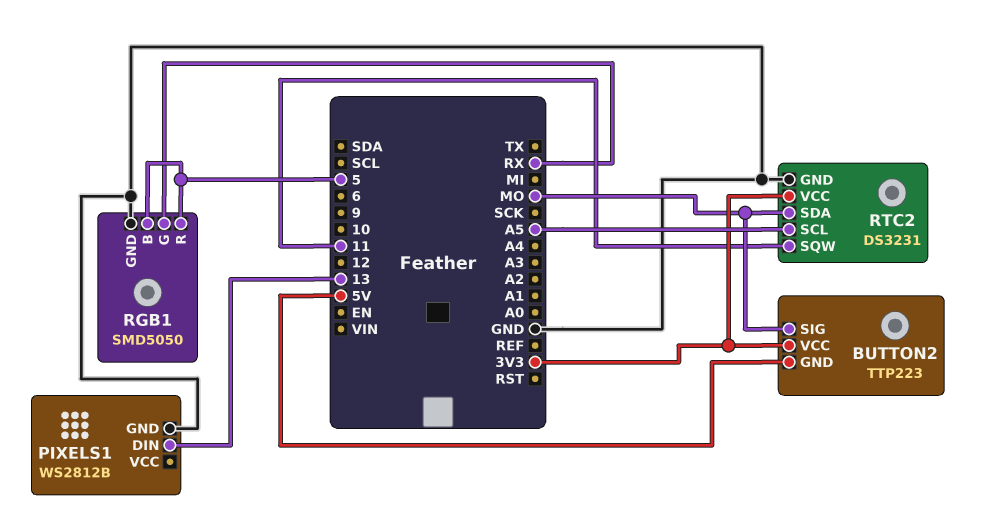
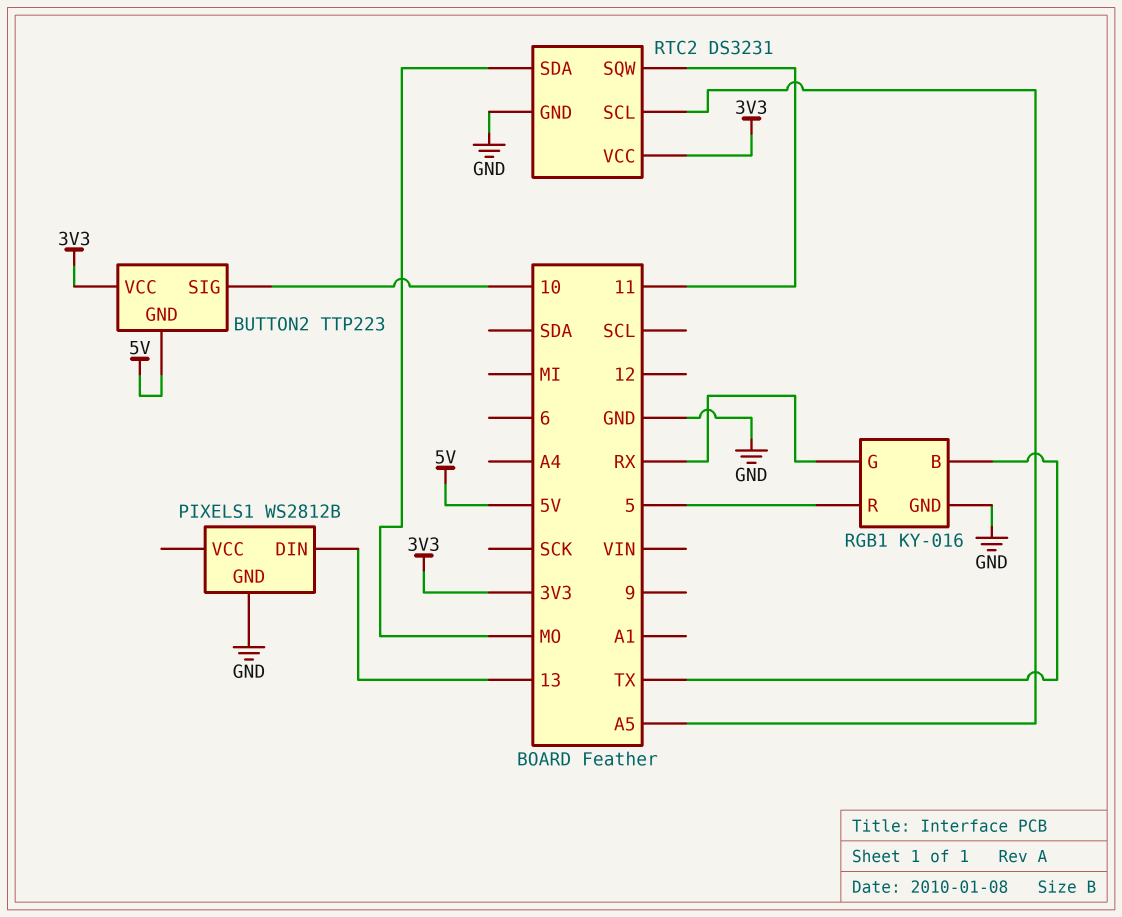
BUTTON2 pin SIG: MO -> 10
RGB1: SMD5050 -> KY-016
RGB1 pin B: 5 -> TX

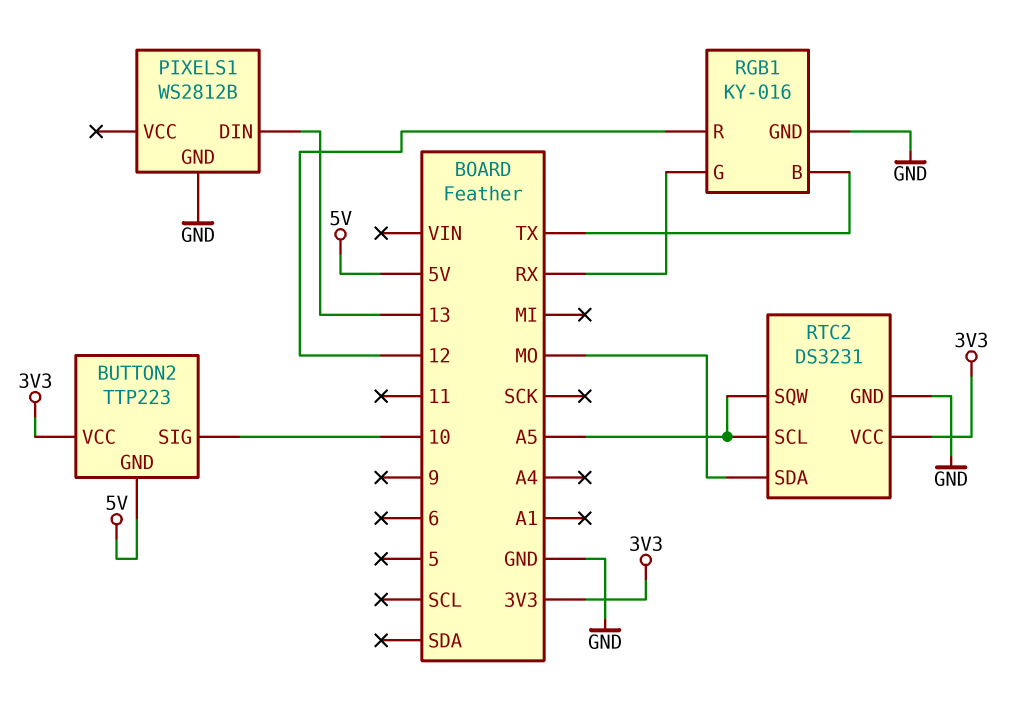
RGB1 pin R: 5 -> 12
RTC2 pin SQW: 11 -> A5

